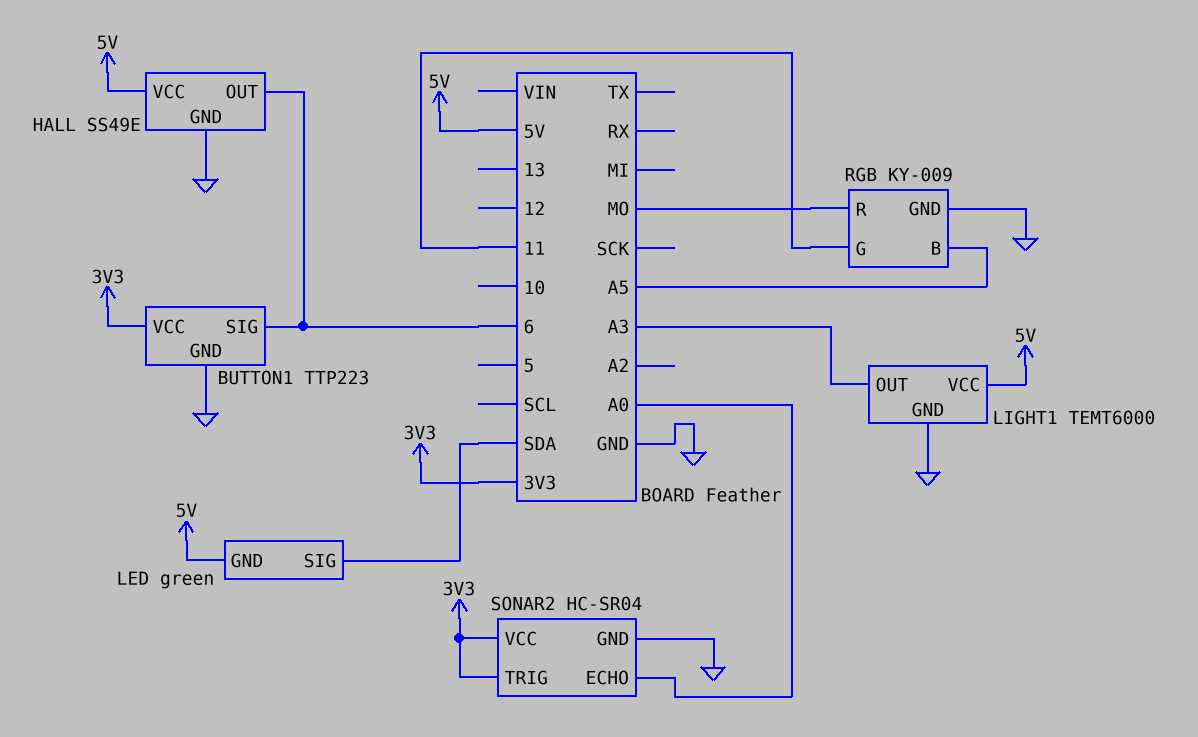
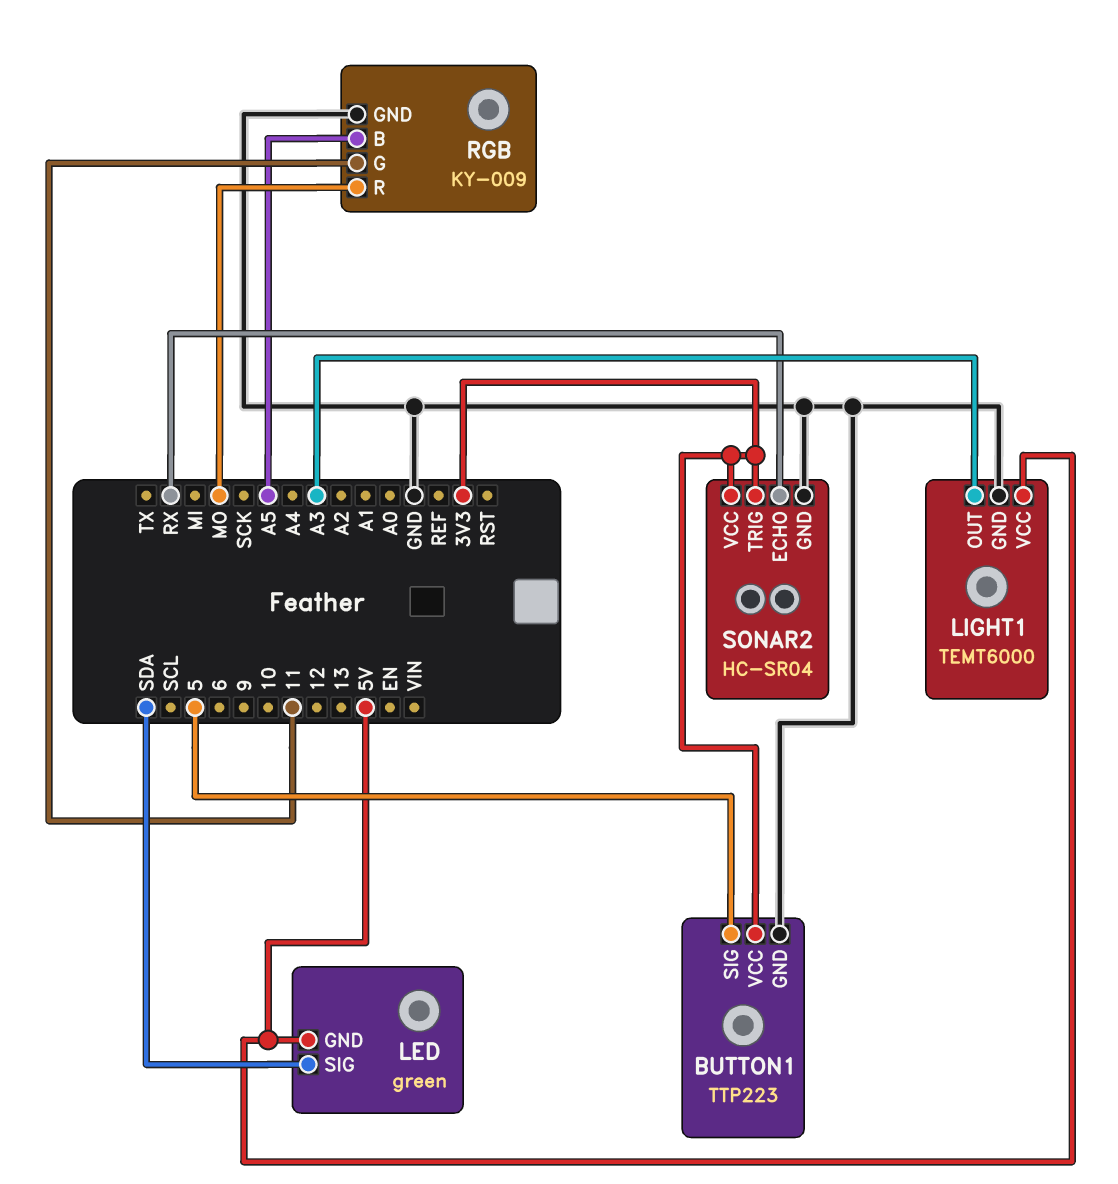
BUTTON1 pin SIG: 6 -> 5
HALL: SS49E -> none
HALL pin GND: GND -> none
HALL pin OUT: 6 -> none
HALL pin VCC: 5V -> none
SONAR2 pin ECHO: A0 -> RX

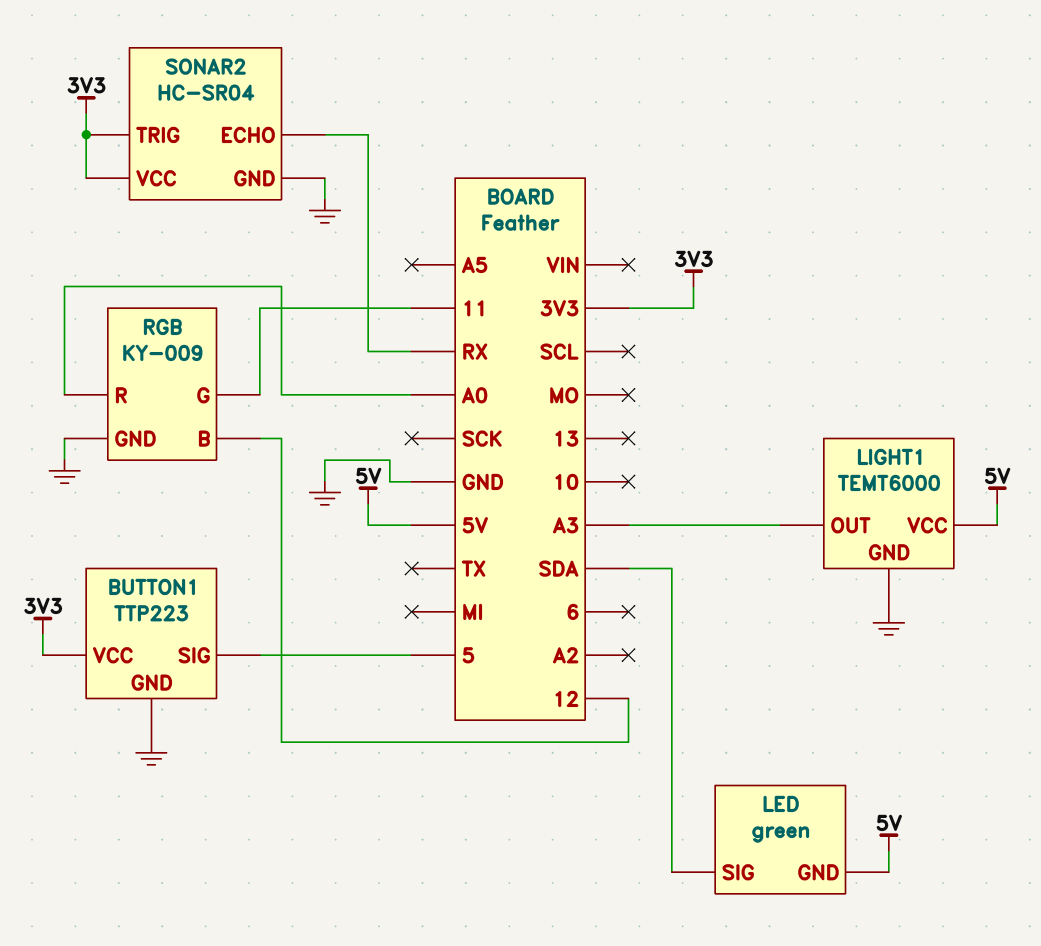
RGB pin B: A5 -> 12
RGB pin R: MO -> A0

